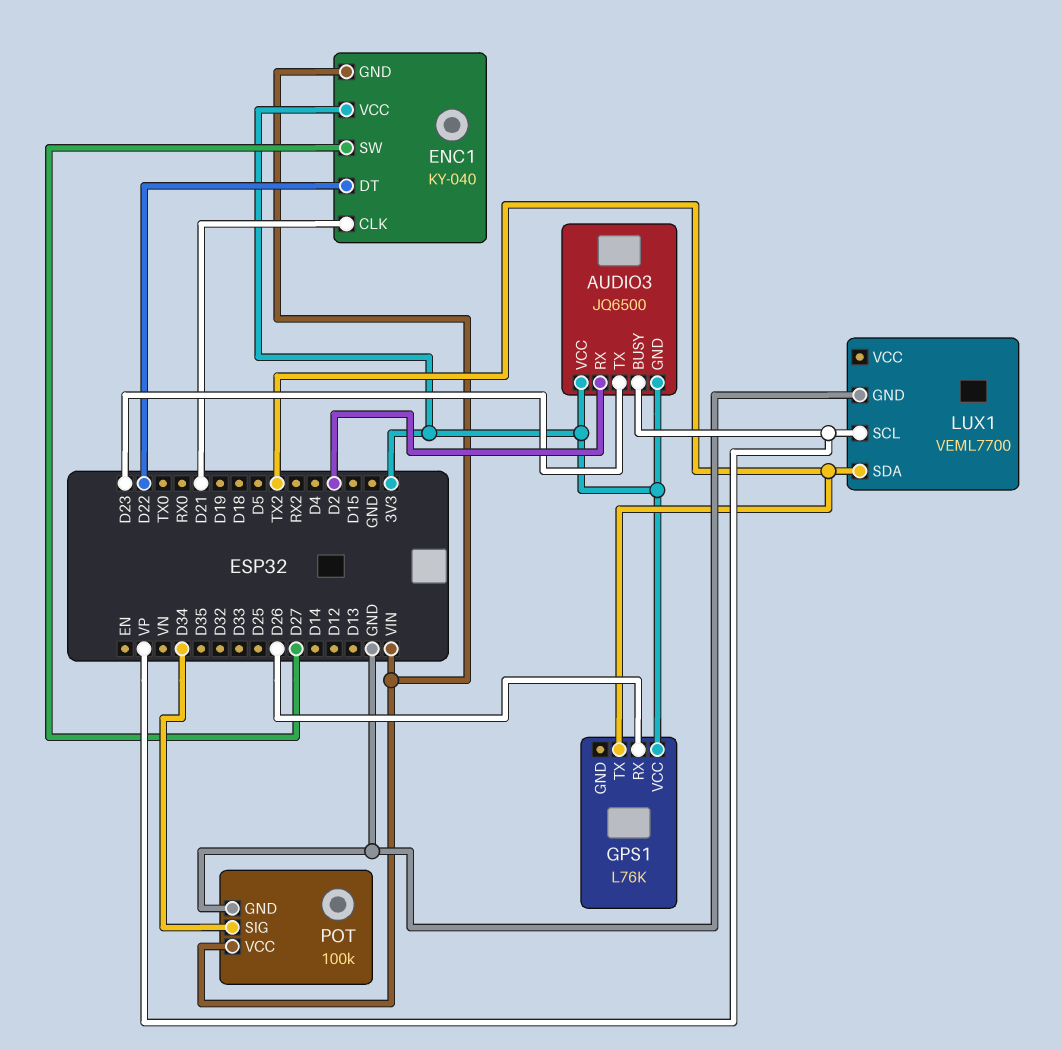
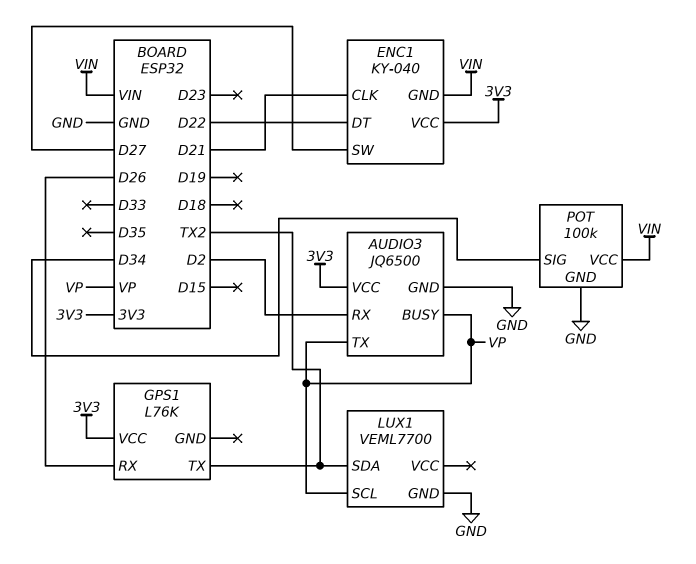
AUDIO3 pin GND: 3V3 -> GND
AUDIO3 pin TX: D23 -> VP

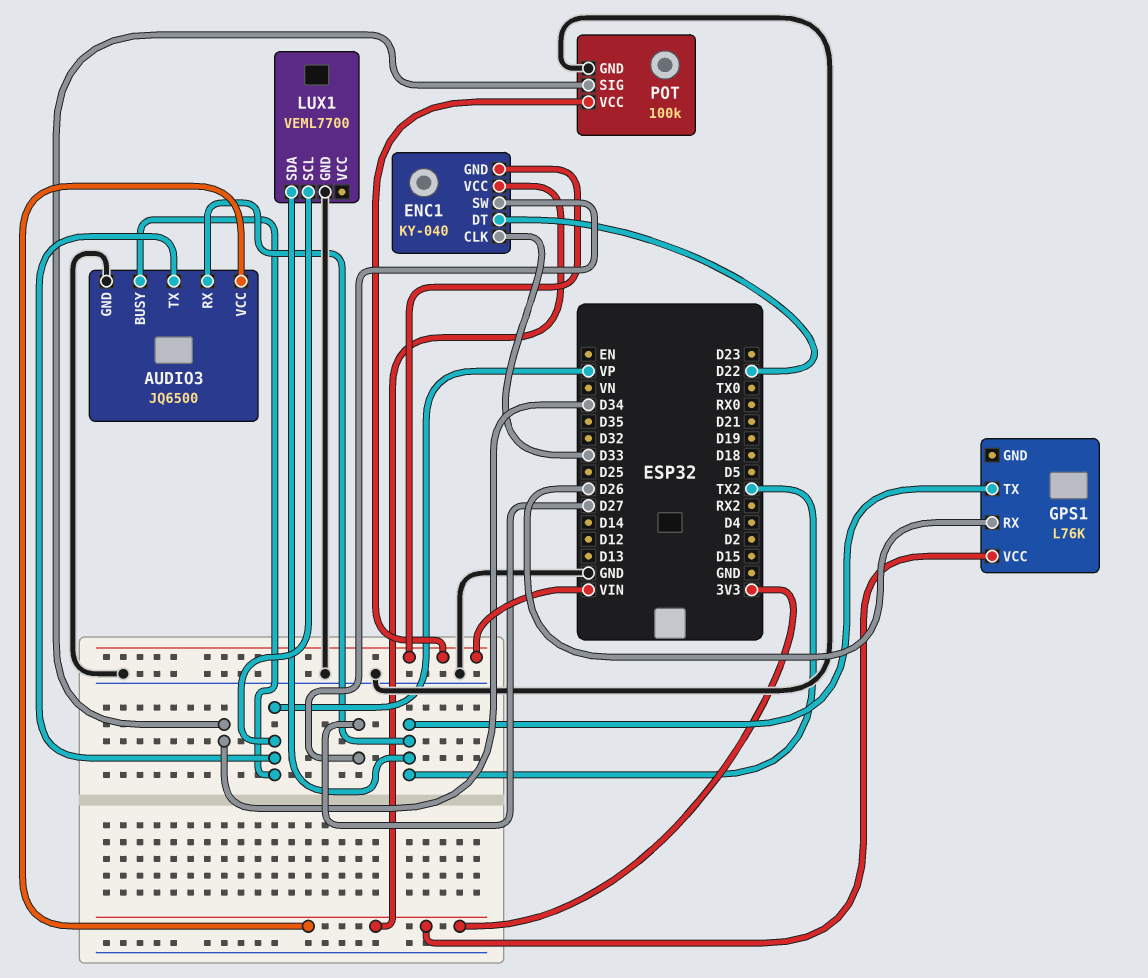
AUDIO3 pin RX: D2 -> TX2
ENC1 pin CLK: D21 -> D33

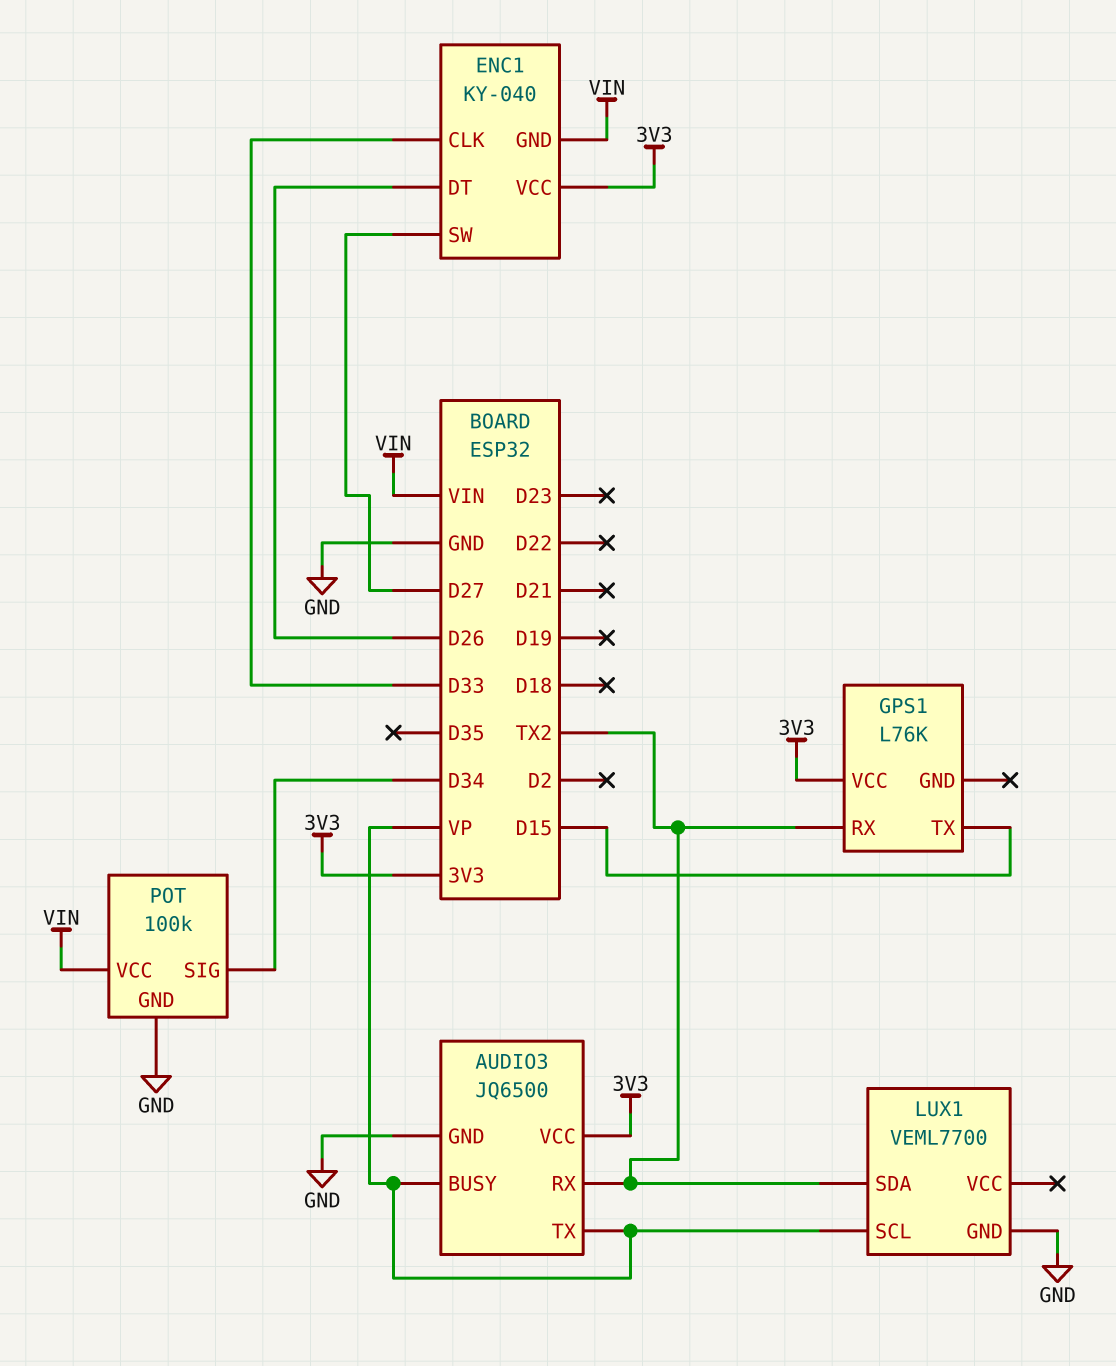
ENC1 pin DT: D22 -> D26
GPS1 pin RX: D26 -> TX2
GPS1 pin TX: TX2 -> D15

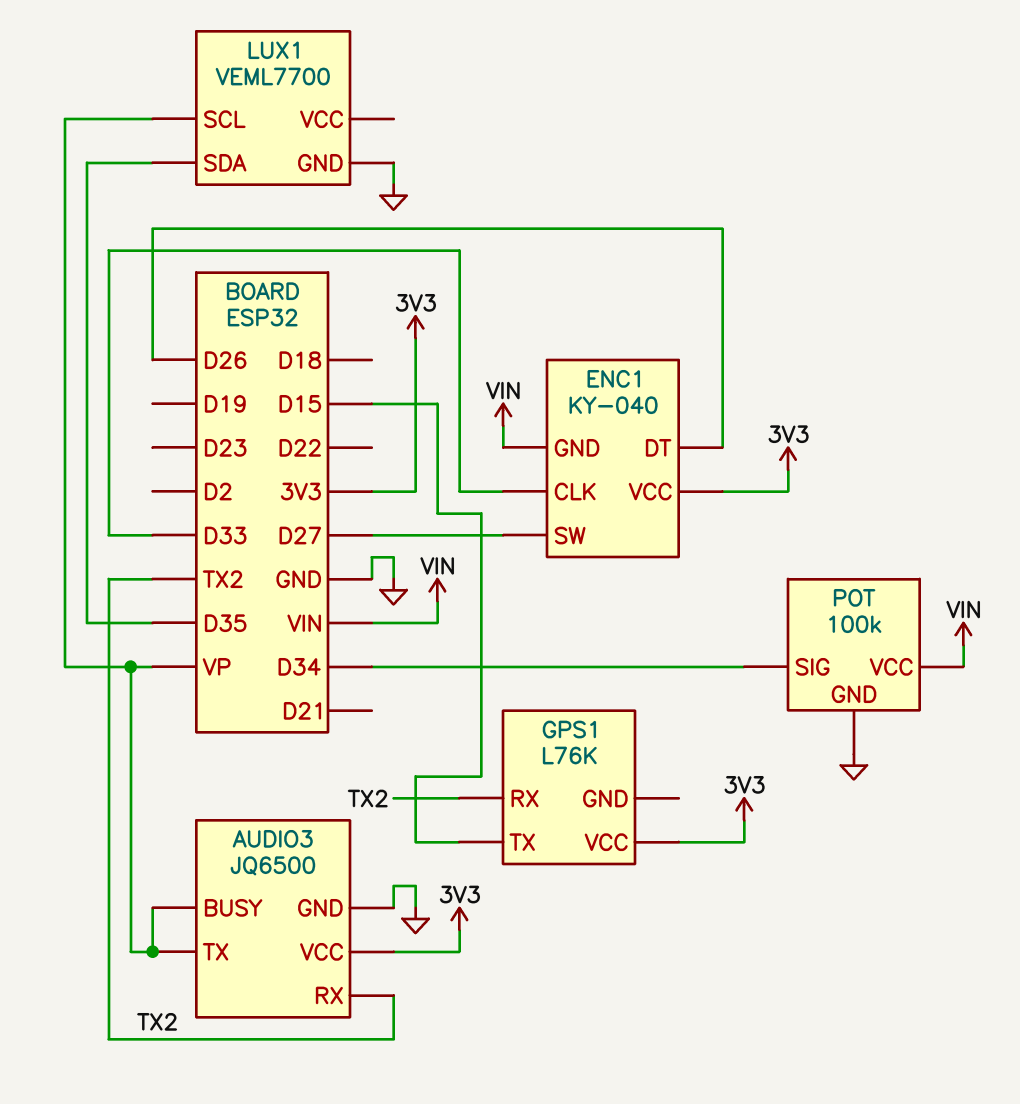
LUX1 pin SDA: TX2 -> D35

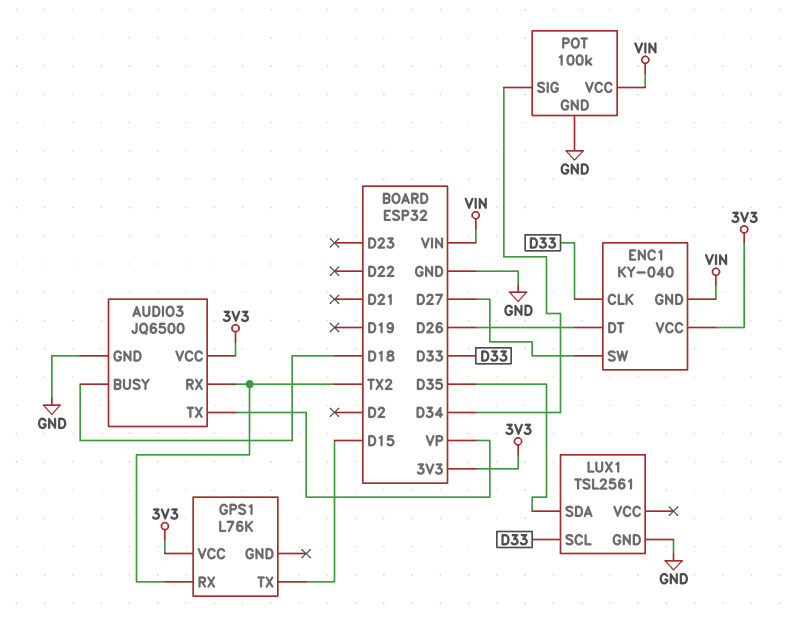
AUDIO3 pin BUSY: VP -> D18
LUX1: VEML7700 -> TSL2561
LUX1 pin SCL: VP -> D33

